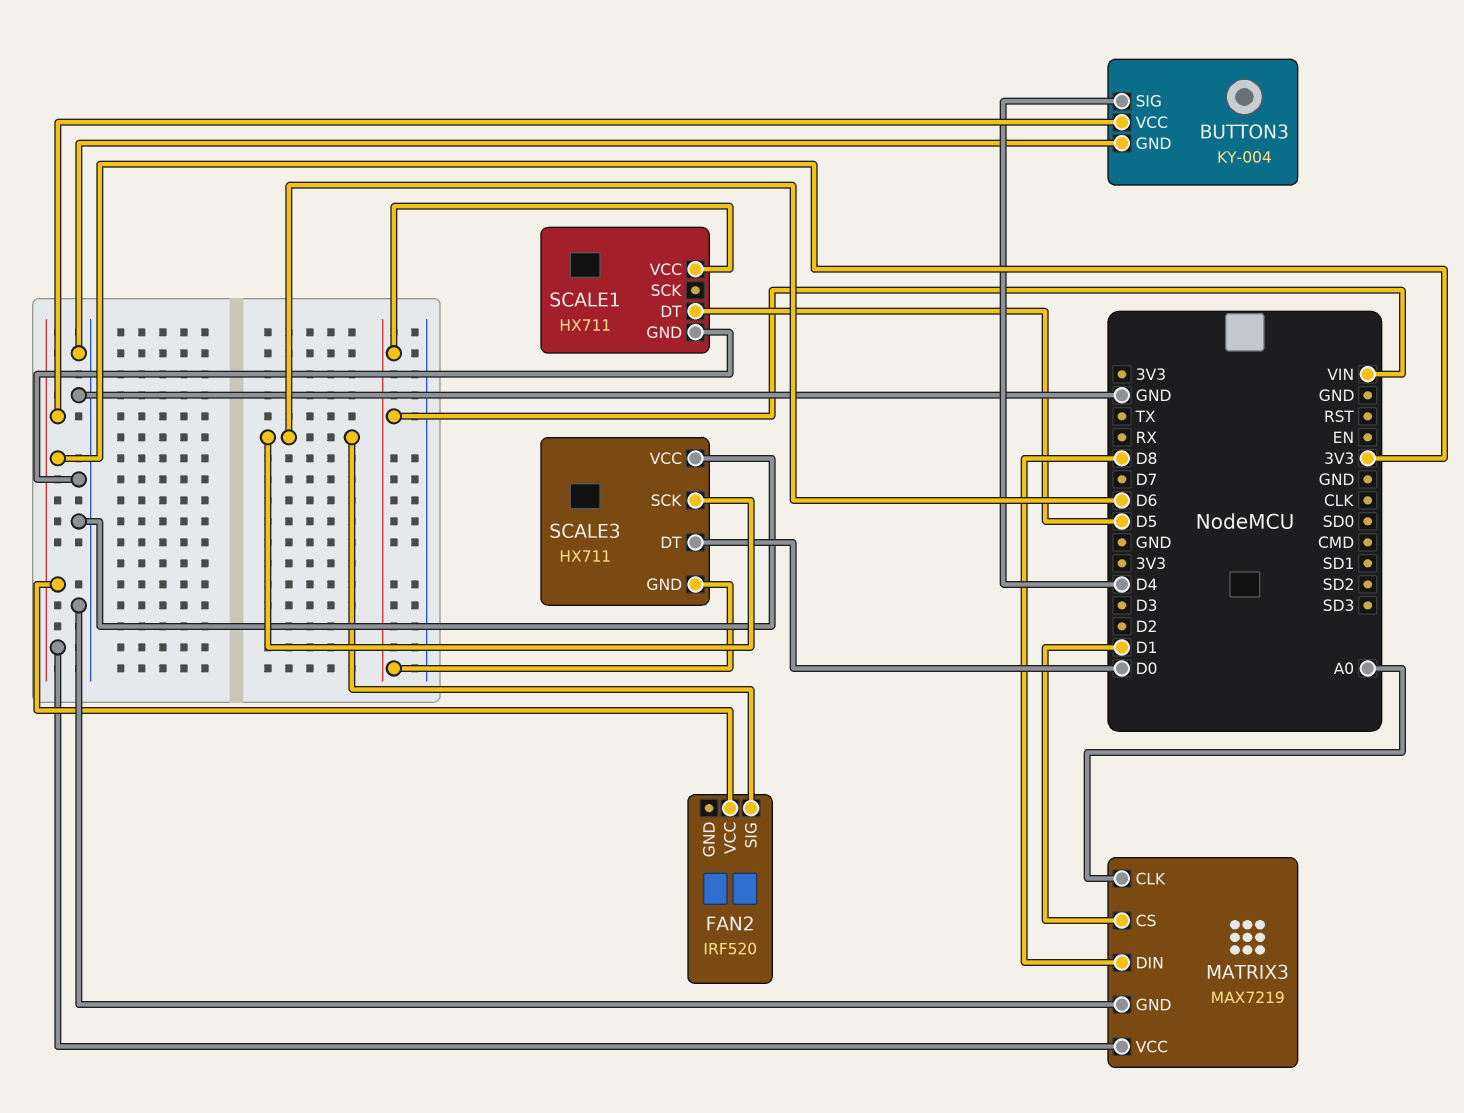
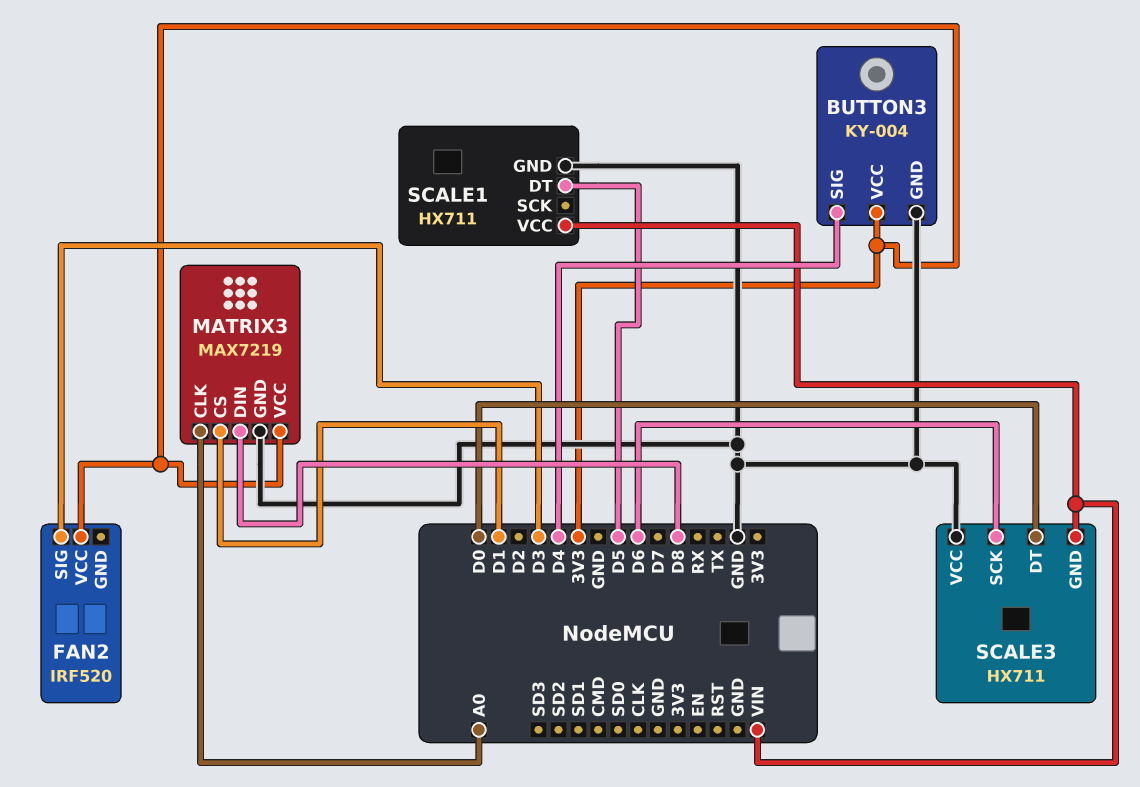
FAN2 pin SIG: D6 -> D3

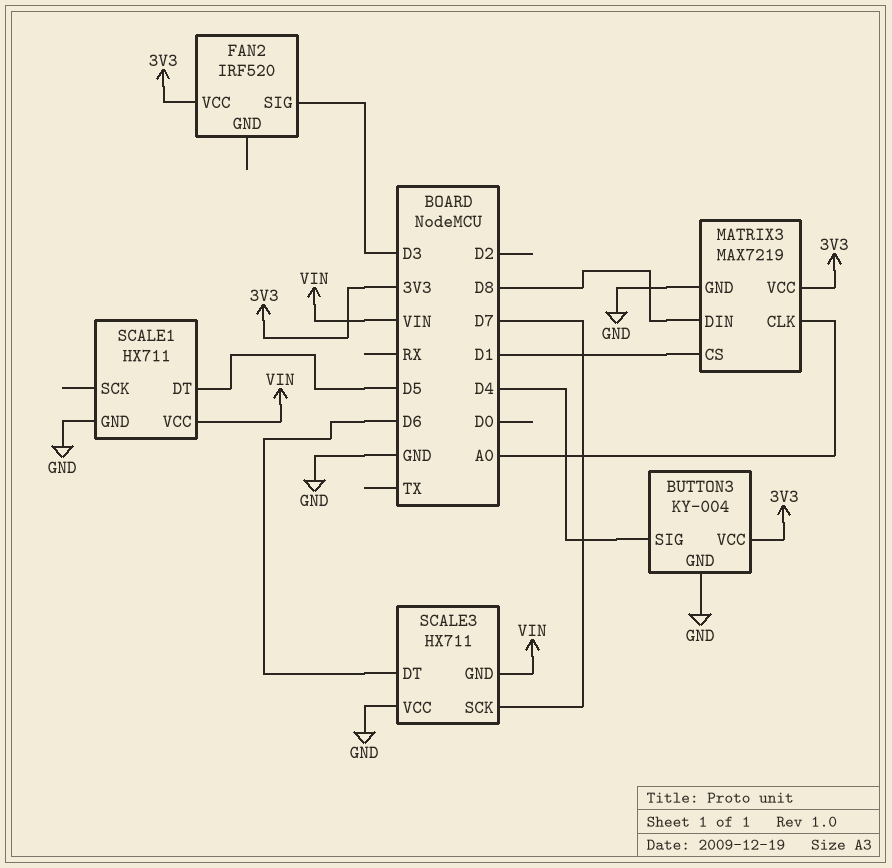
SCALE3 pin DT: D0 -> D6
SCALE3 pin SCK: D6 -> D7

